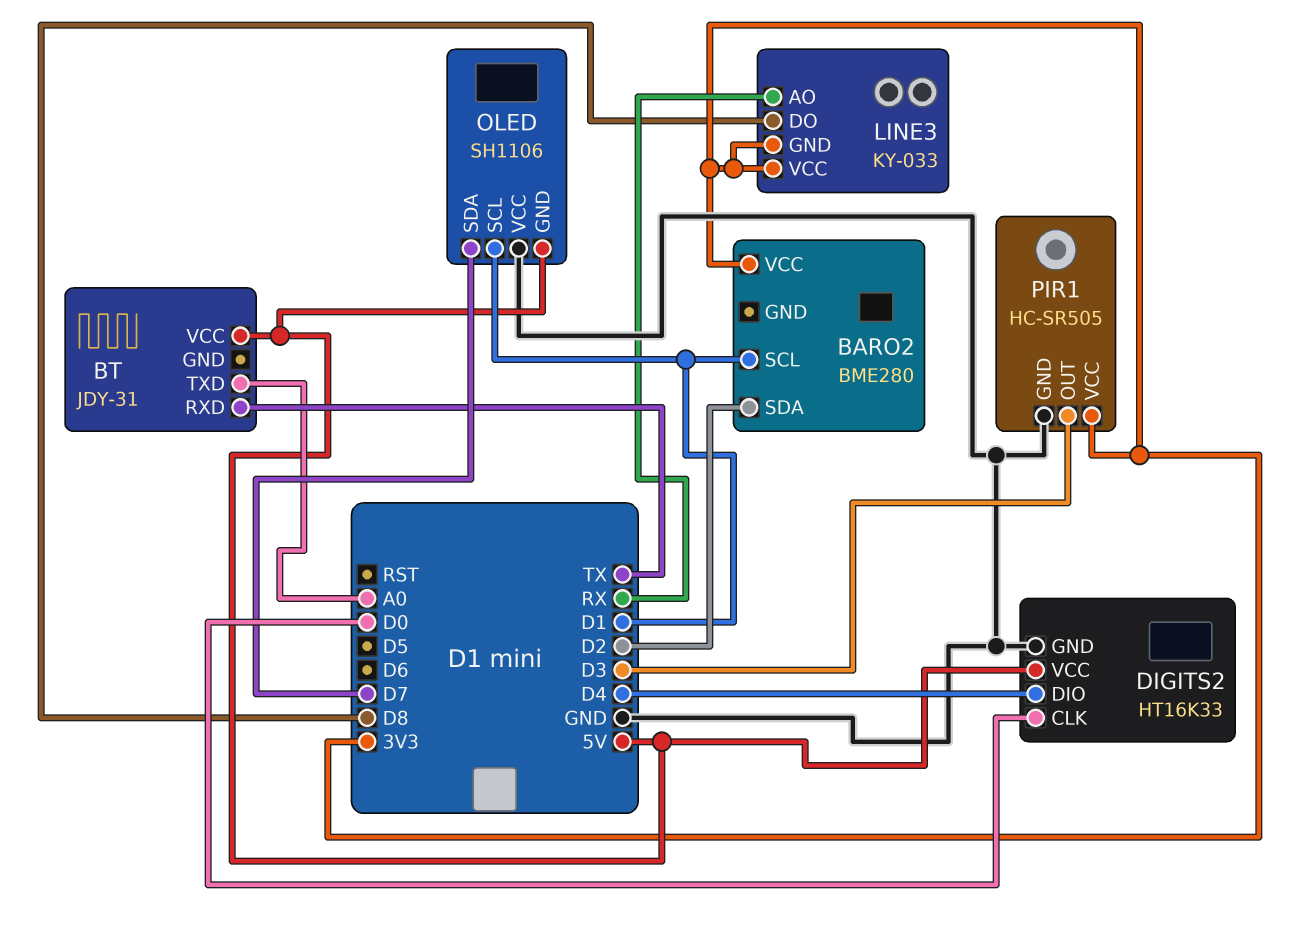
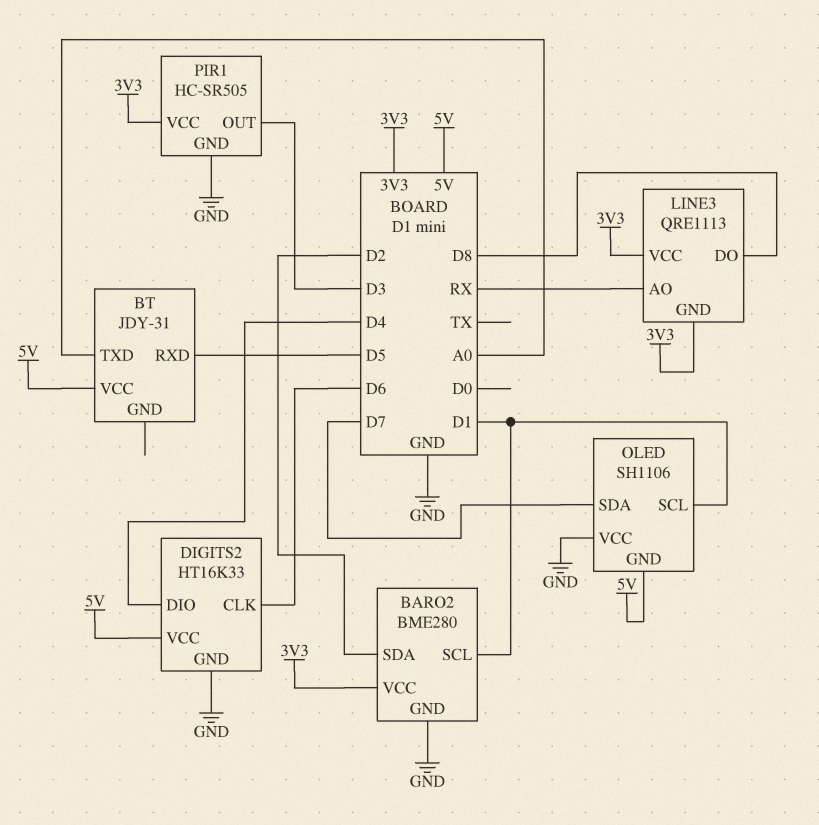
BARO2 pin GND: none -> GND
BT pin RXD: TX -> D5
DIGITS2 pin CLK: D0 -> D6
LINE3: KY-033 -> QRE1113

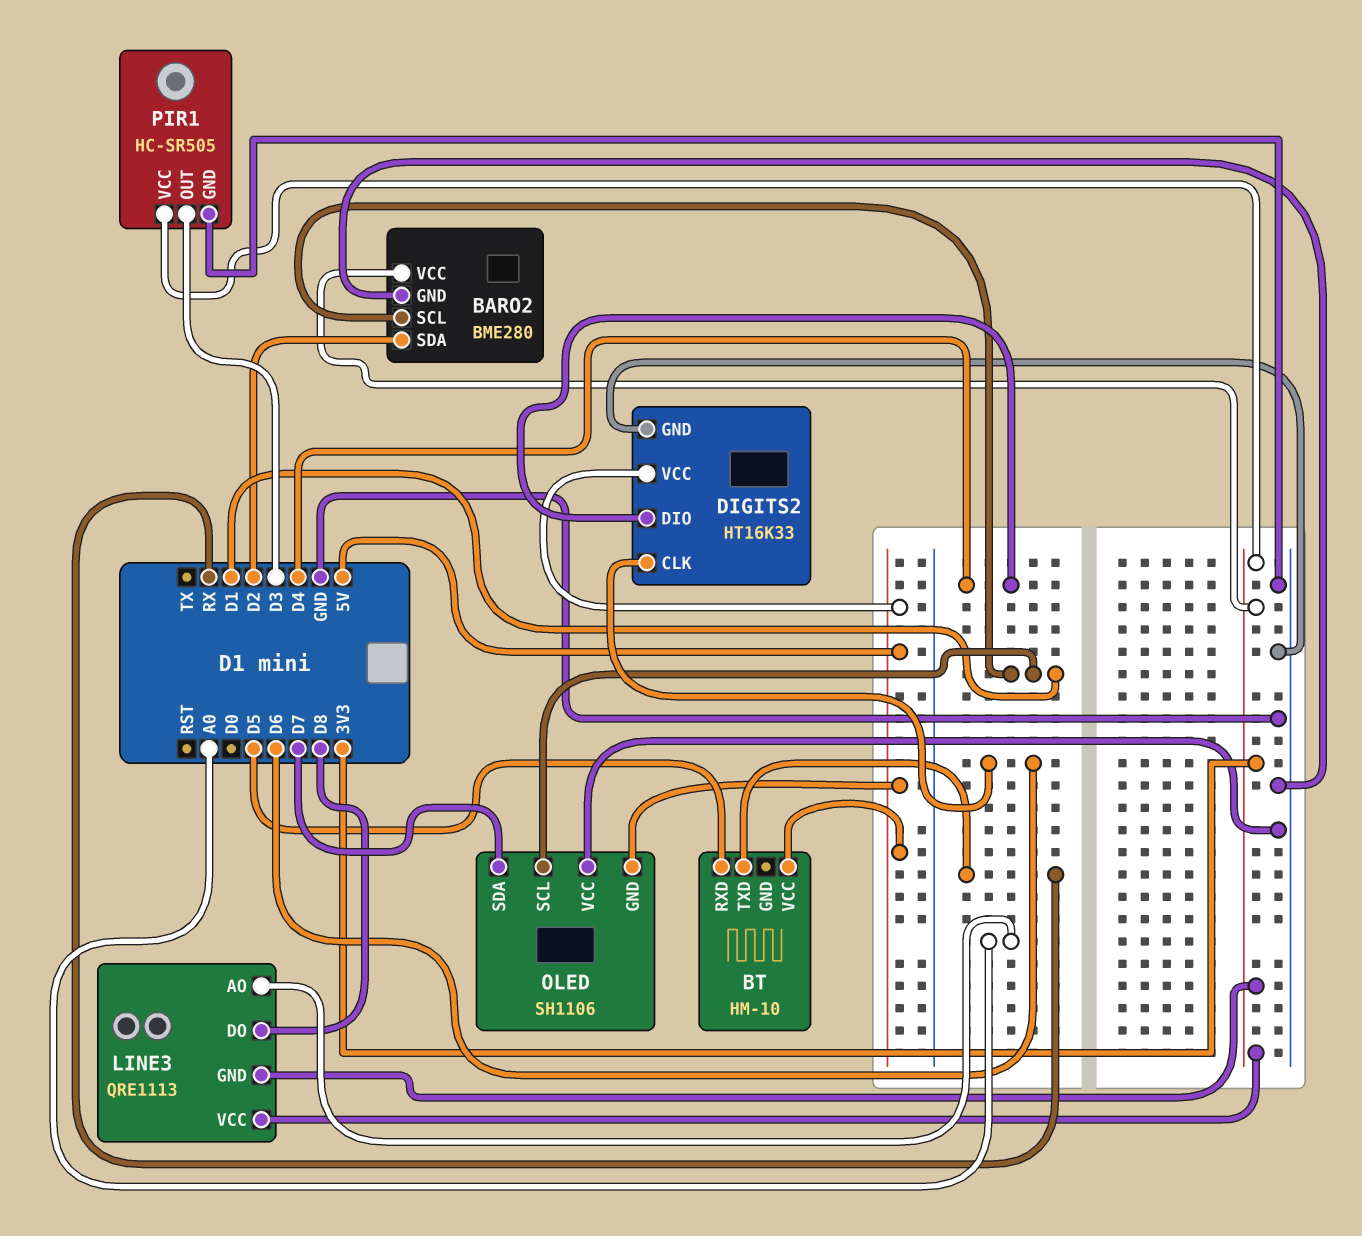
BT: JDY-31 -> HM-10
BT pin TXD: A0 -> RX
LINE3 pin AO: RX -> A0

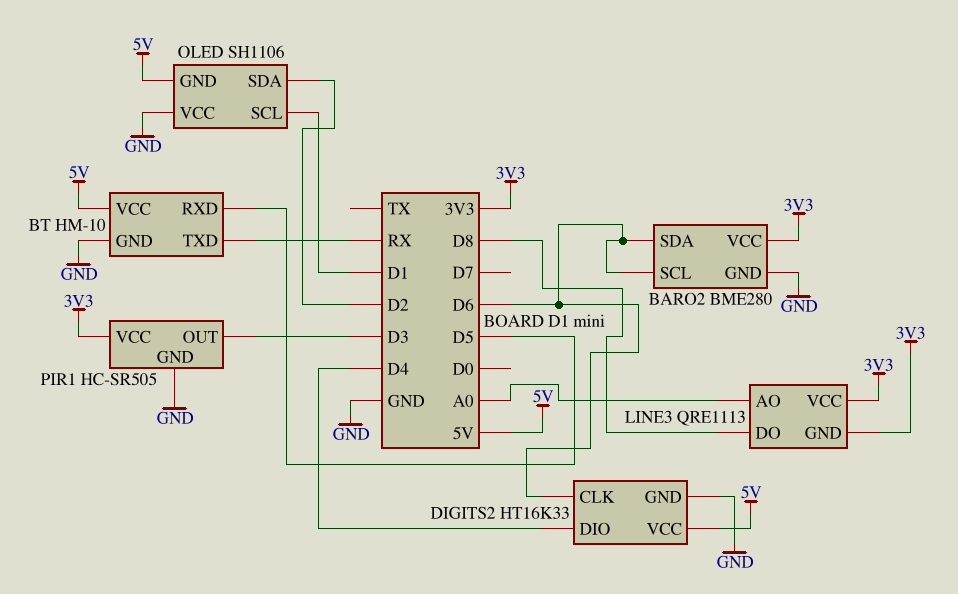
BARO2 pin SCL: D1 -> D6
BARO2 pin SDA: D2 -> D6
BT pin GND: none -> GND
OLED pin SDA: D7 -> D2

